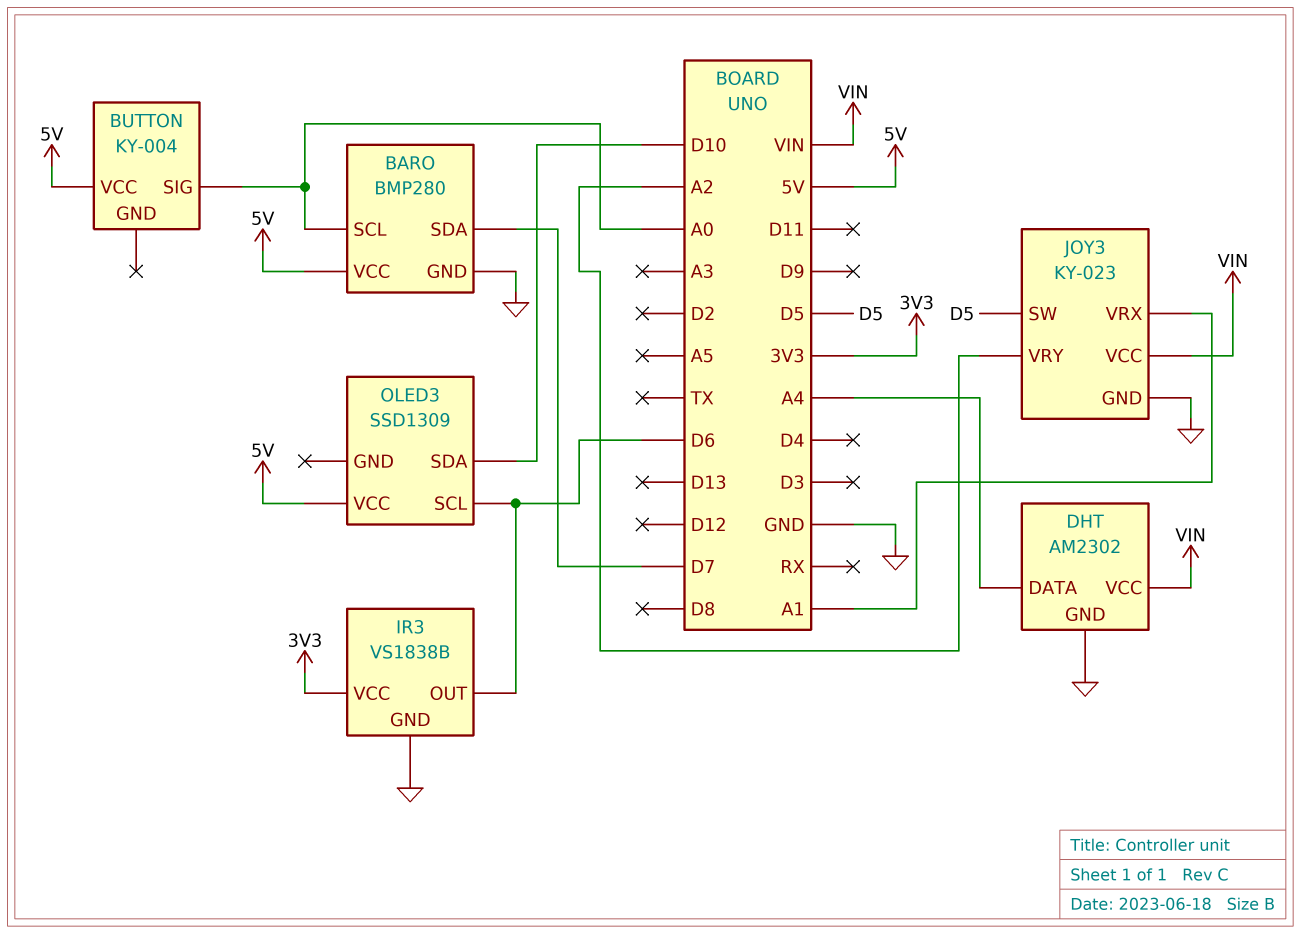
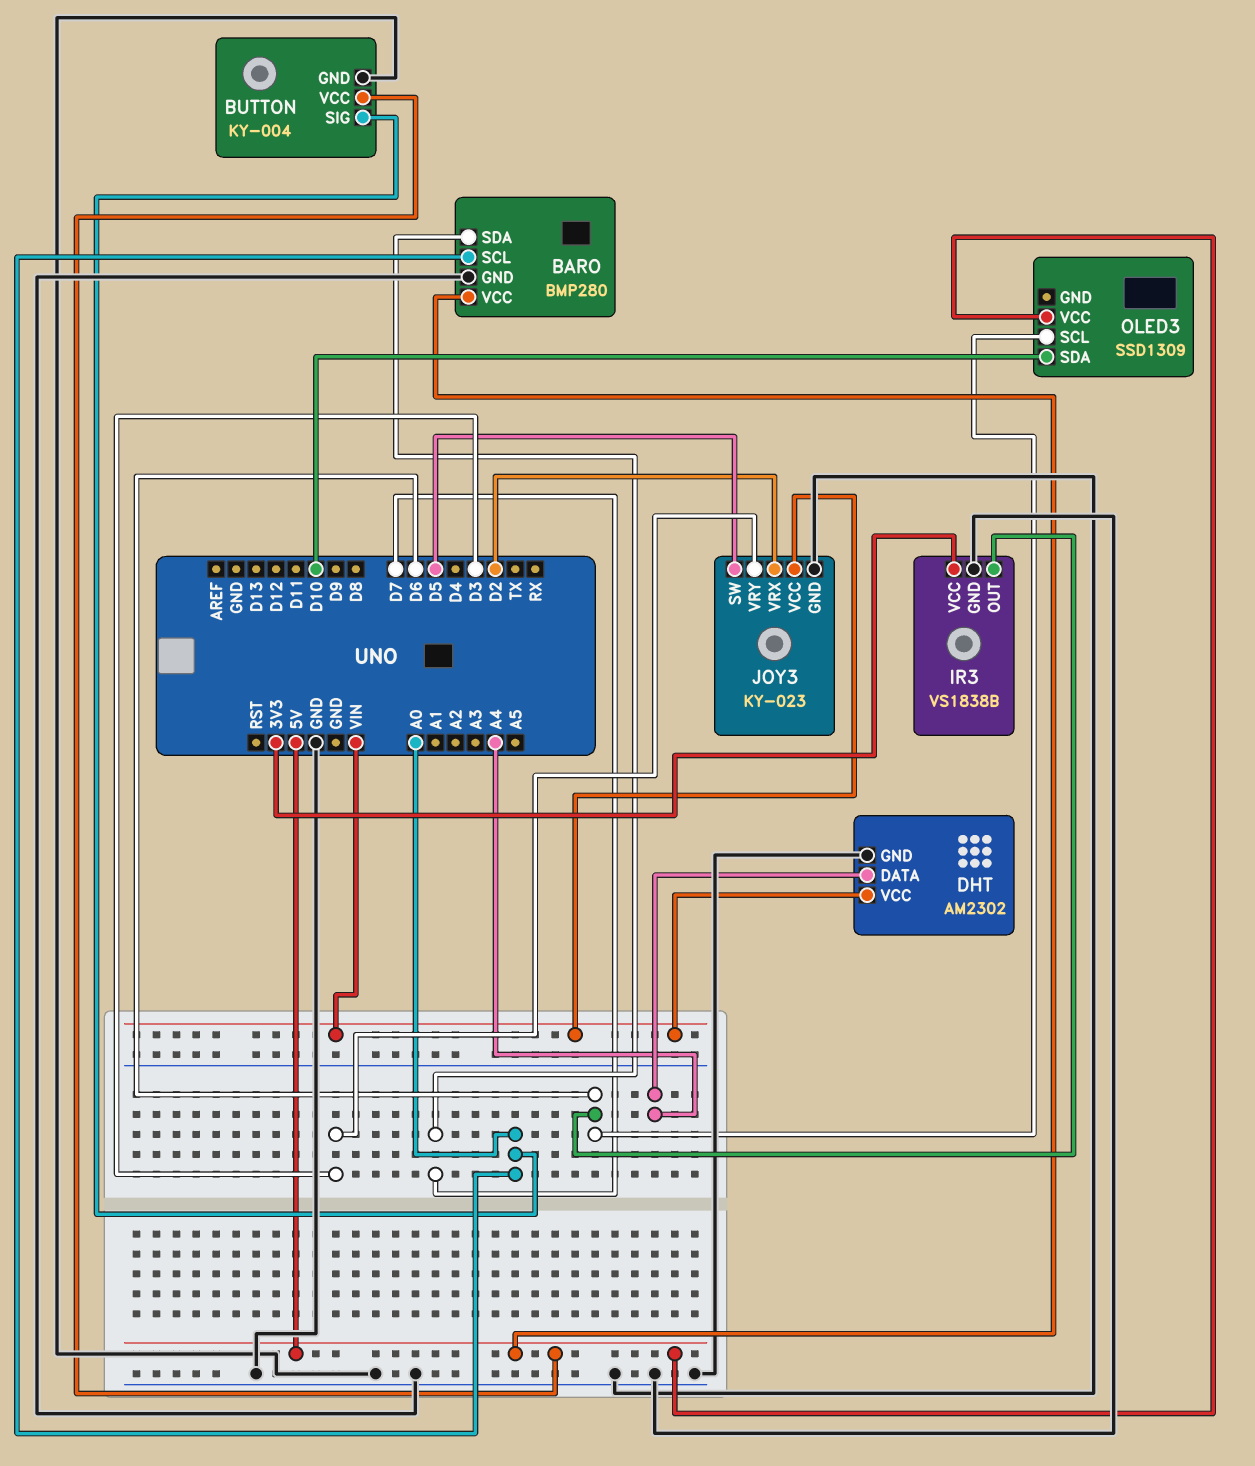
BUTTON pin GND: none -> GND
JOY3 pin VRX: A1 -> D2
JOY3 pin VRY: A2 -> D3

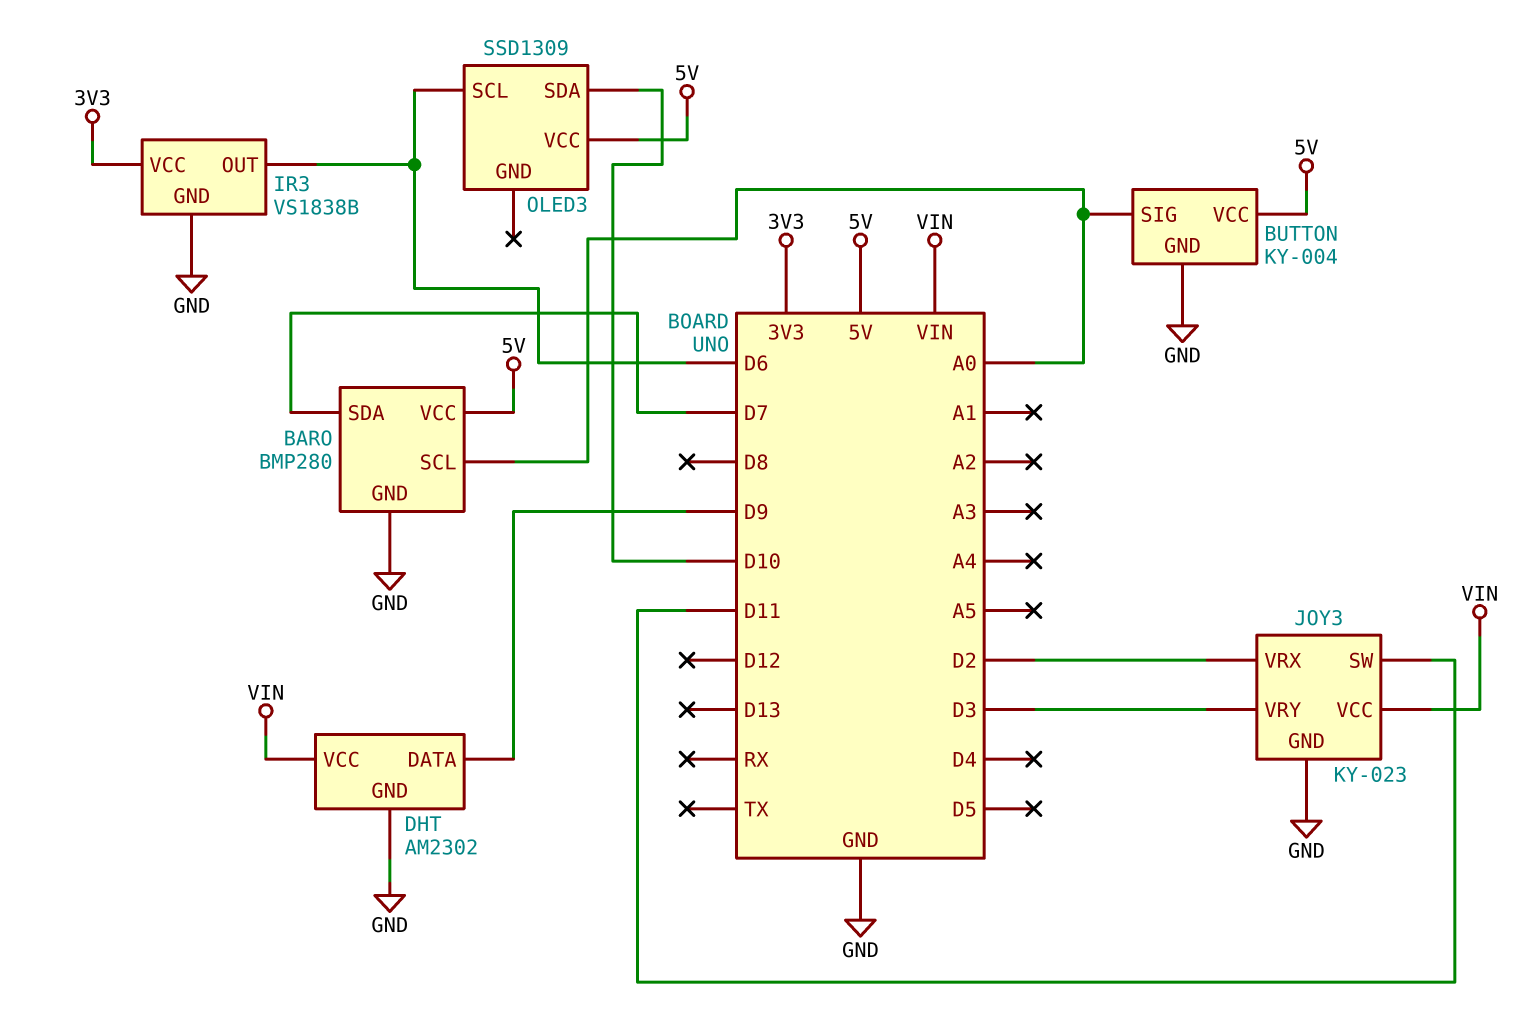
DHT pin DATA: A4 -> D9
JOY3 pin SW: D5 -> D11

